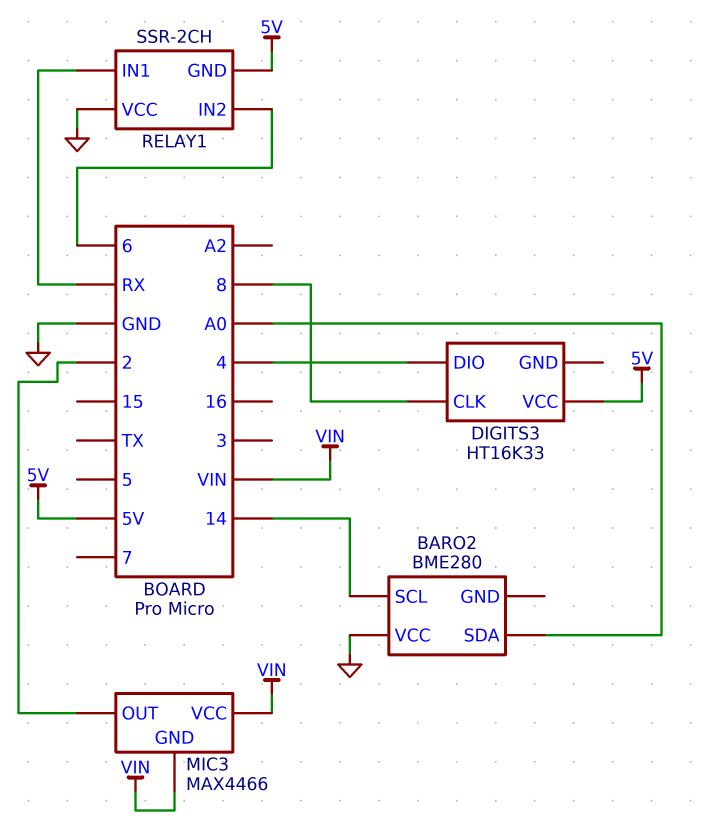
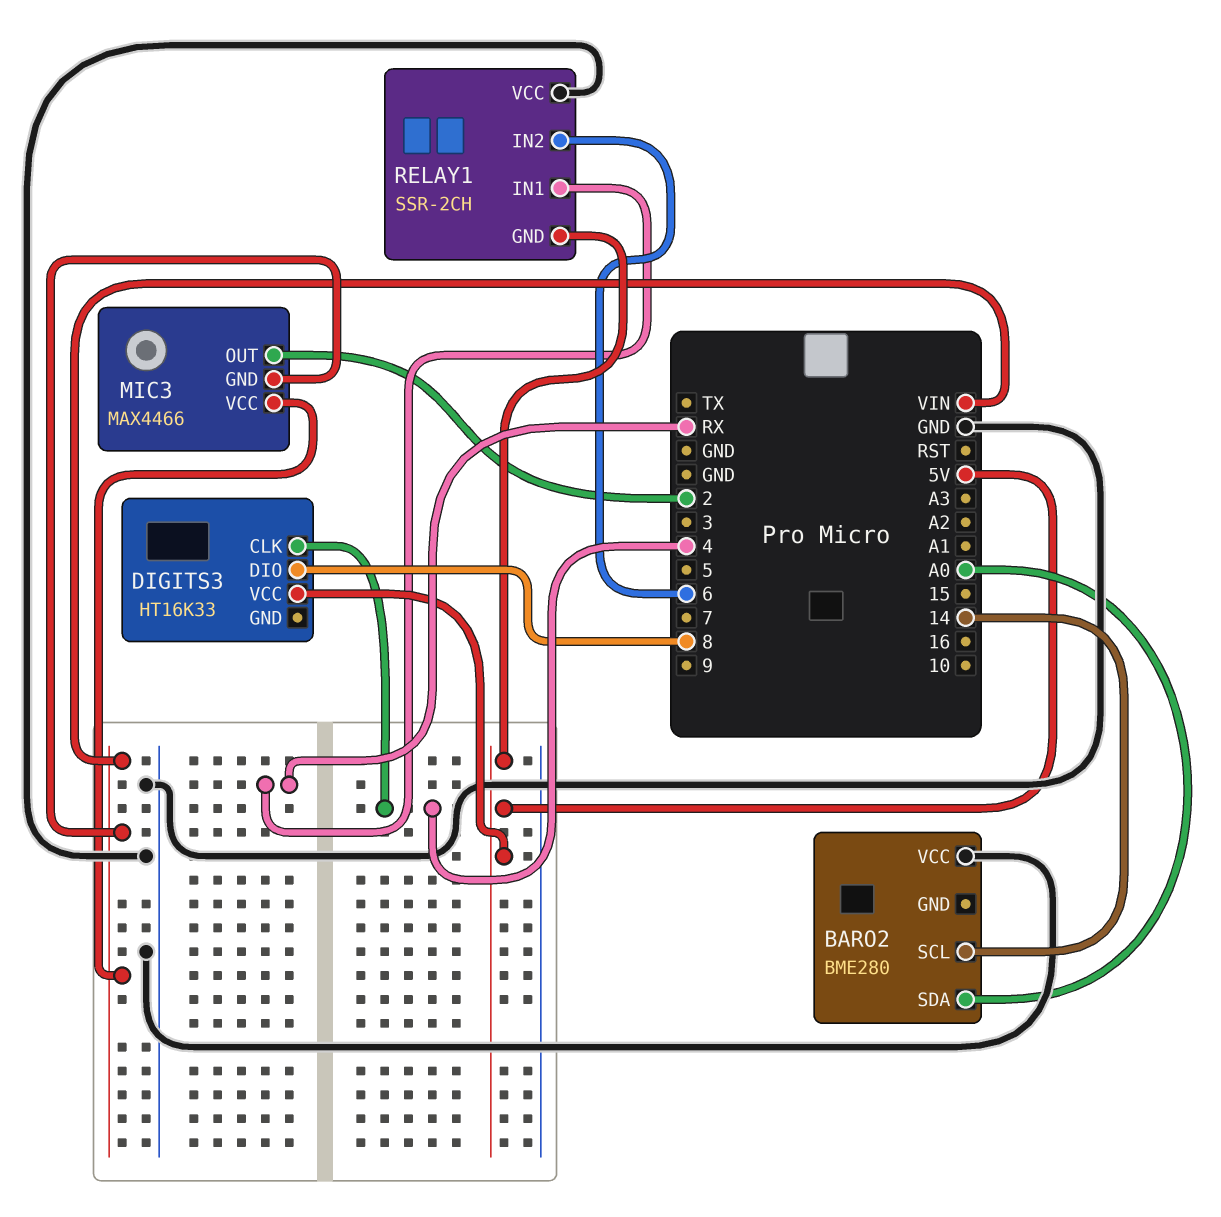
DIGITS3 pin CLK: 8 -> 4
DIGITS3 pin DIO: 4 -> 8

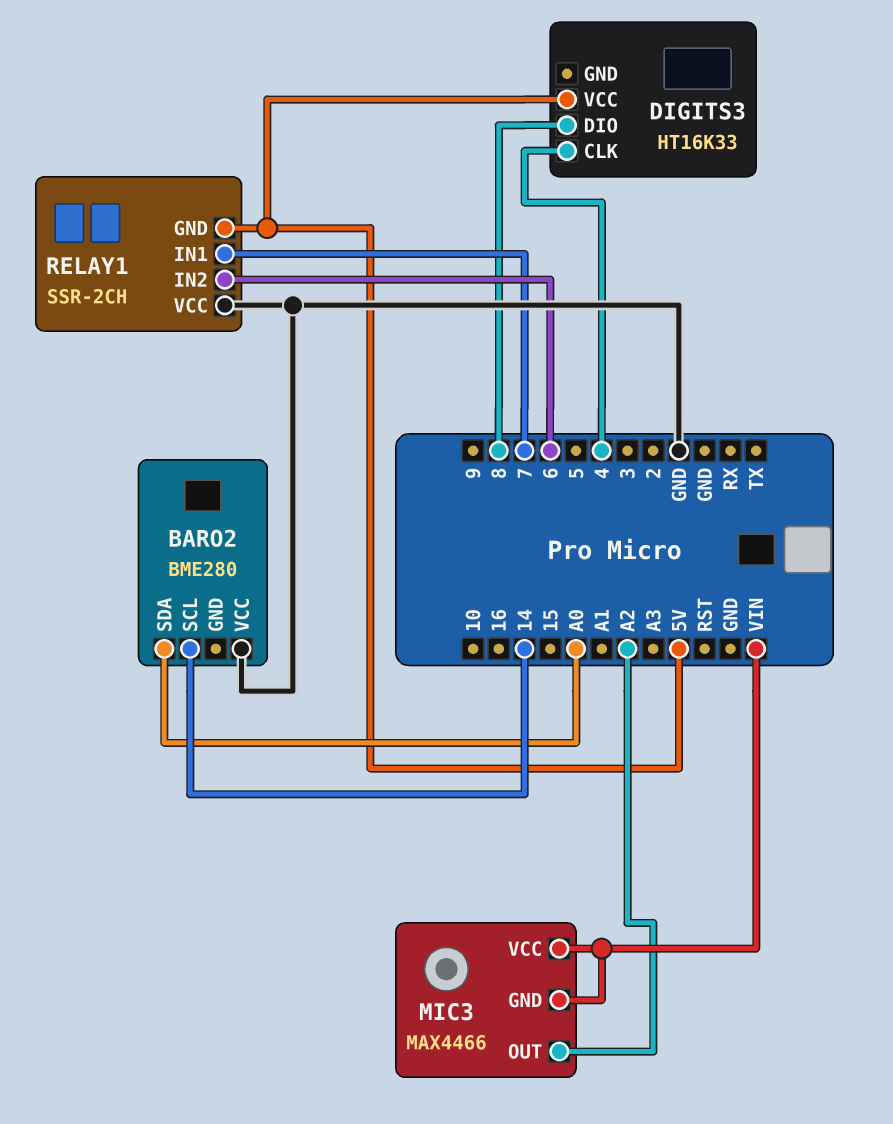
MIC3 pin OUT: 2 -> A2
RELAY1 pin IN1: RX -> 7

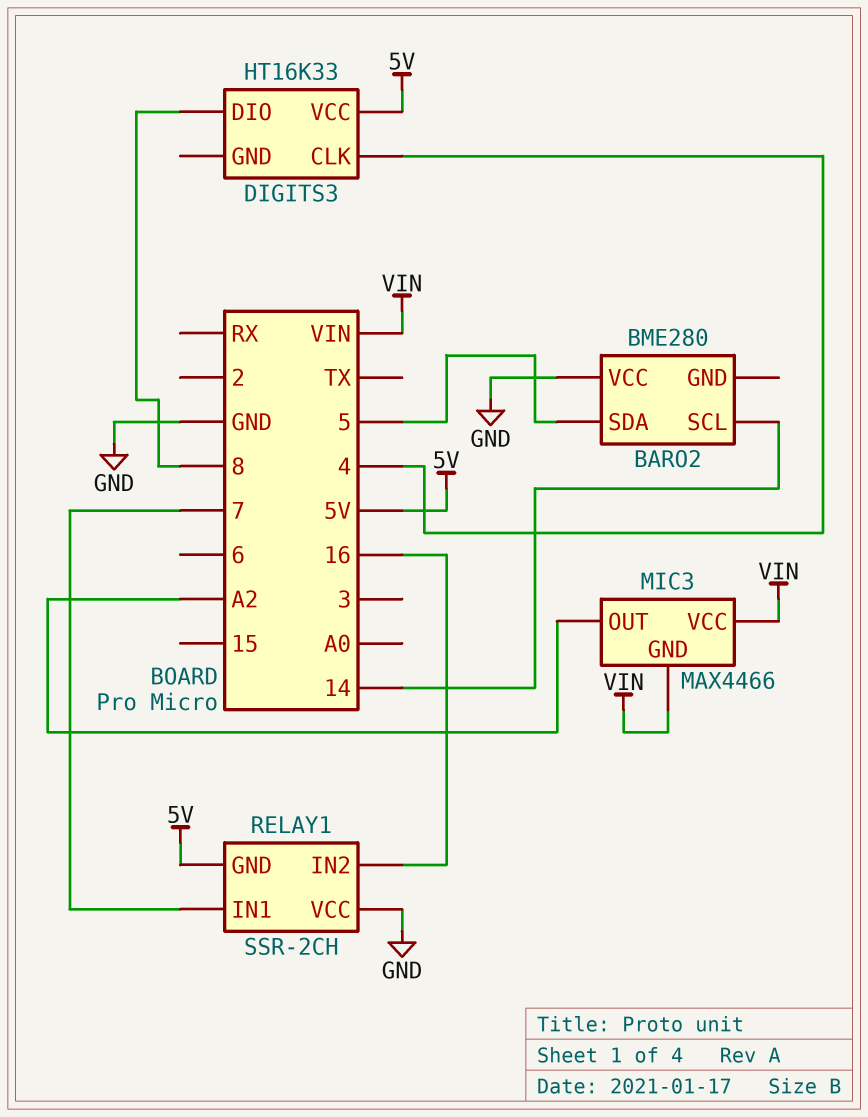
BARO2 pin SDA: A0 -> 5
RELAY1 pin IN2: 6 -> 16

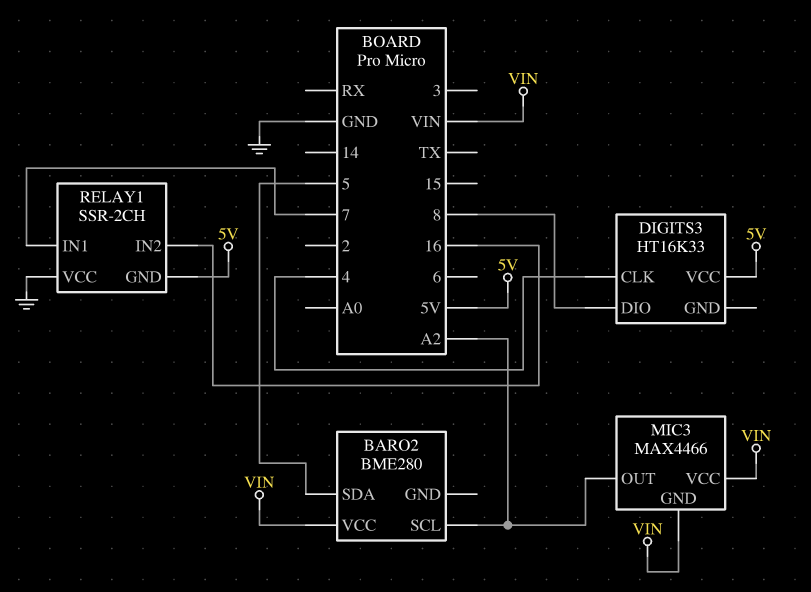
BARO2 pin SCL: 14 -> A2
BARO2 pin VCC: GND -> VIN

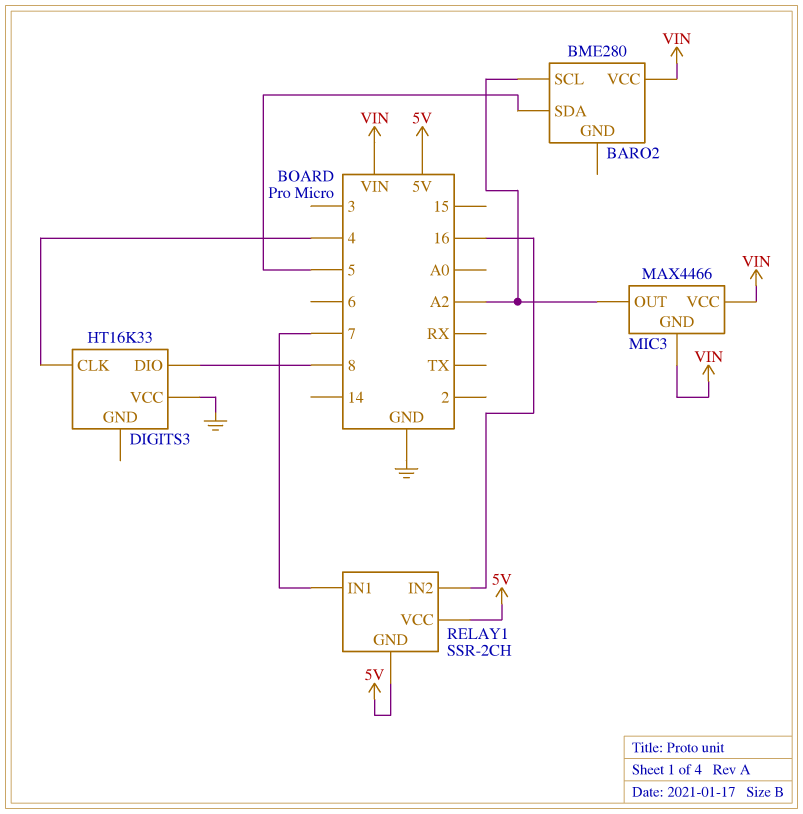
DIGITS3 pin VCC: 5V -> GND
RELAY1 pin VCC: GND -> 5V

